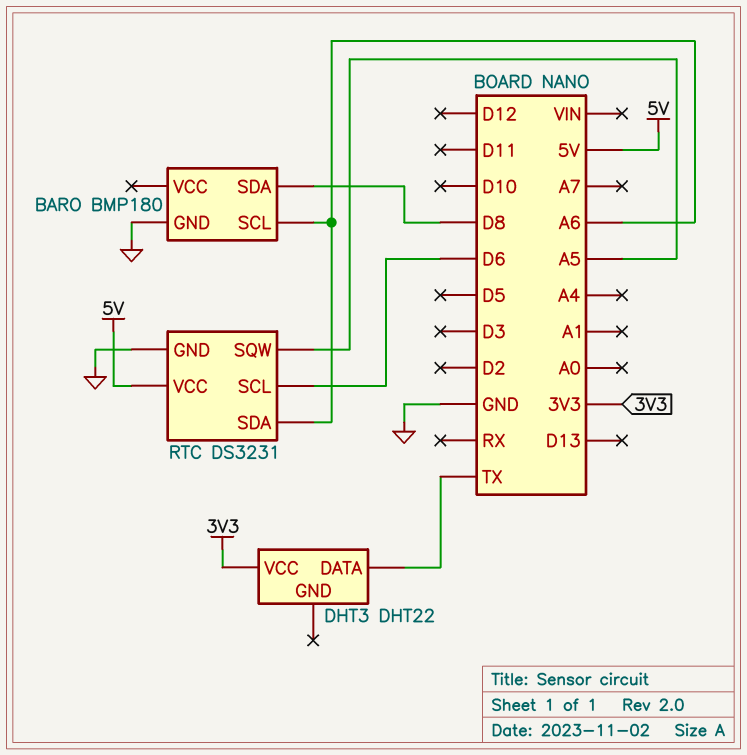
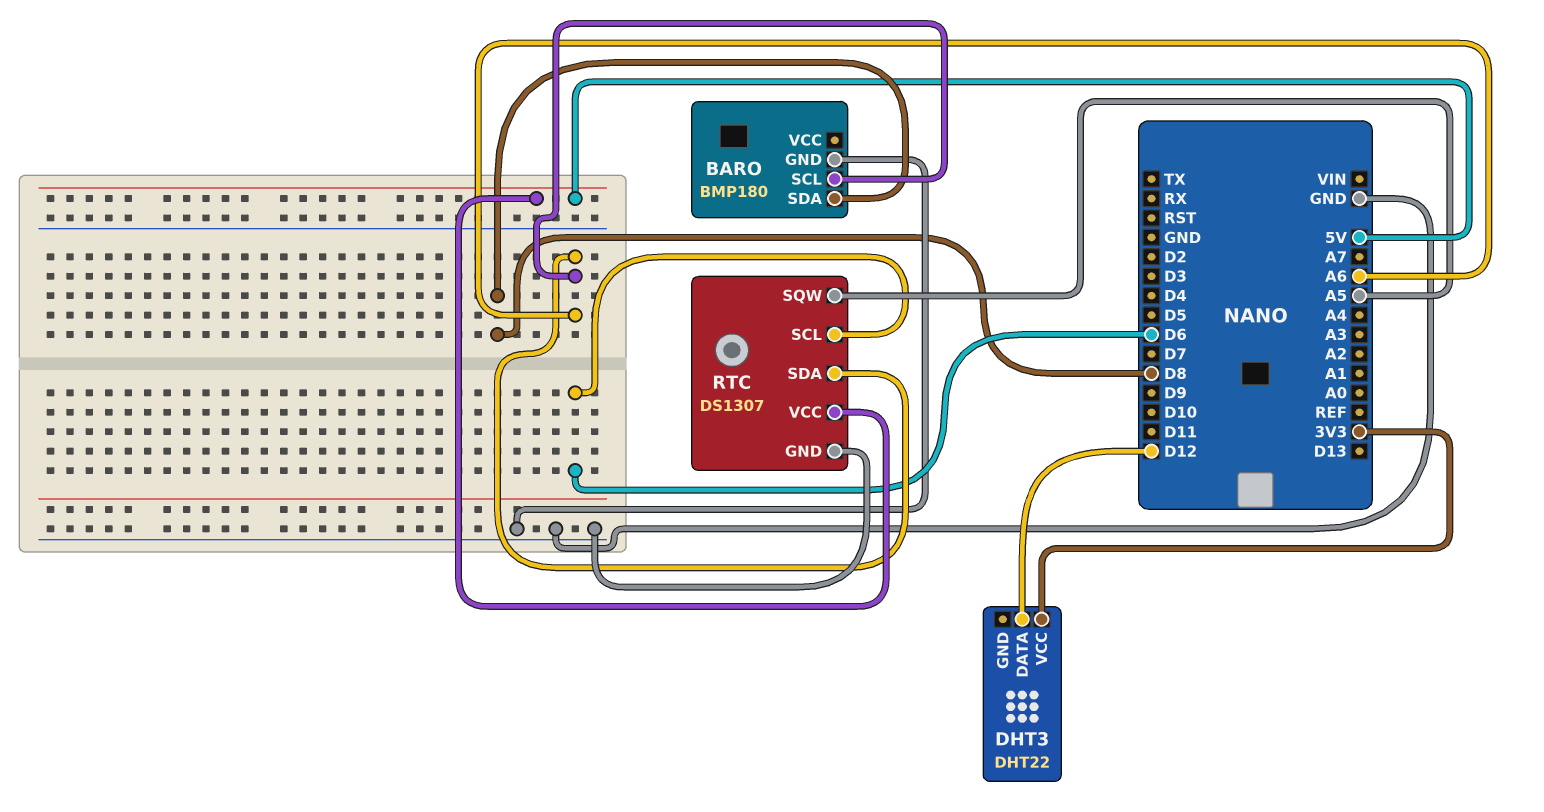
DHT3 pin DATA: TX -> D12
RTC: DS3231 -> DS1307

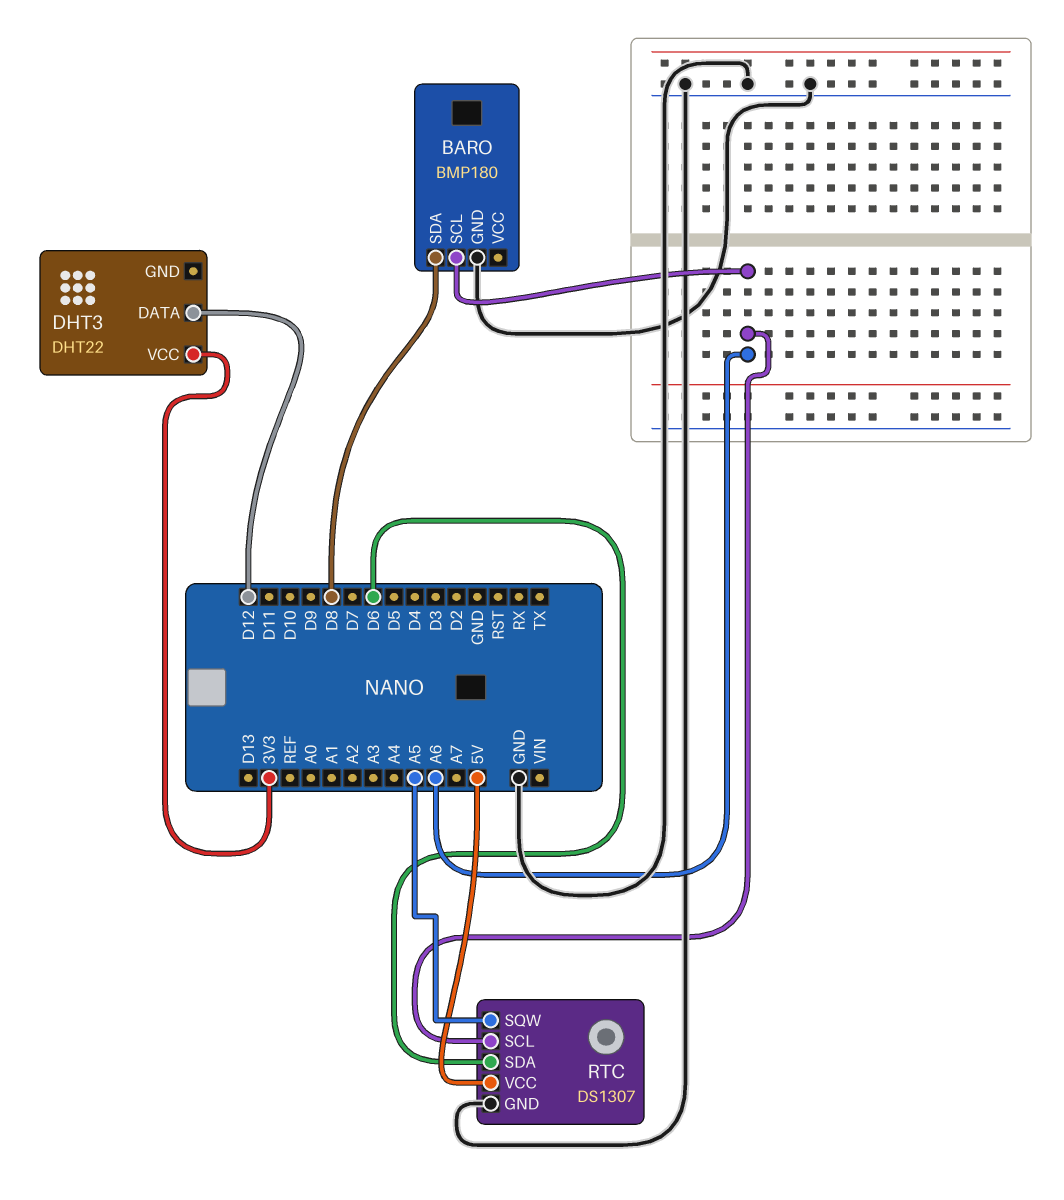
RTC pin SCL: D6 -> A6
RTC pin SDA: A6 -> D6

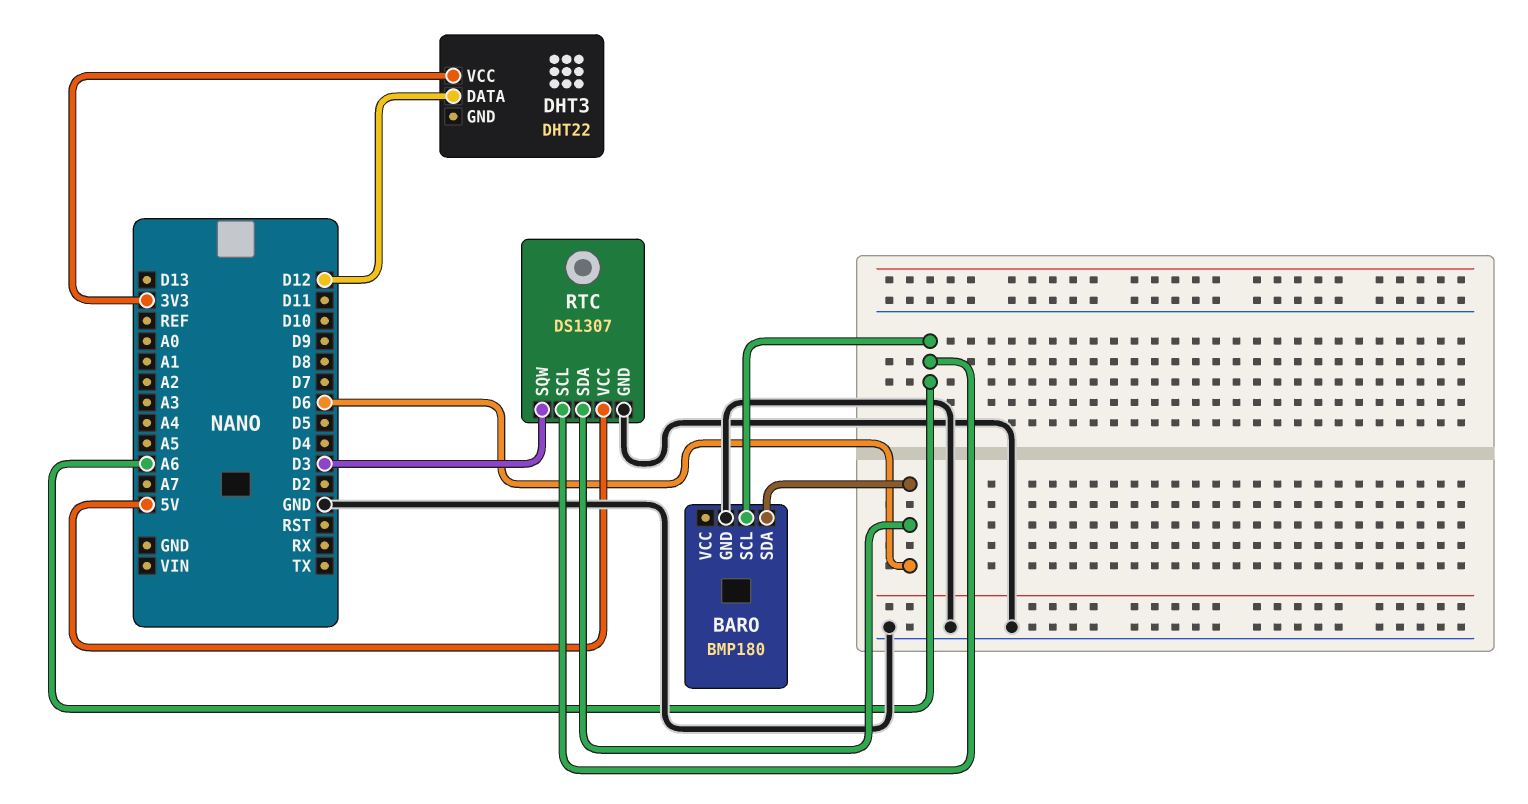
BARO pin SDA: D8 -> D6
RTC pin SQW: A5 -> D3

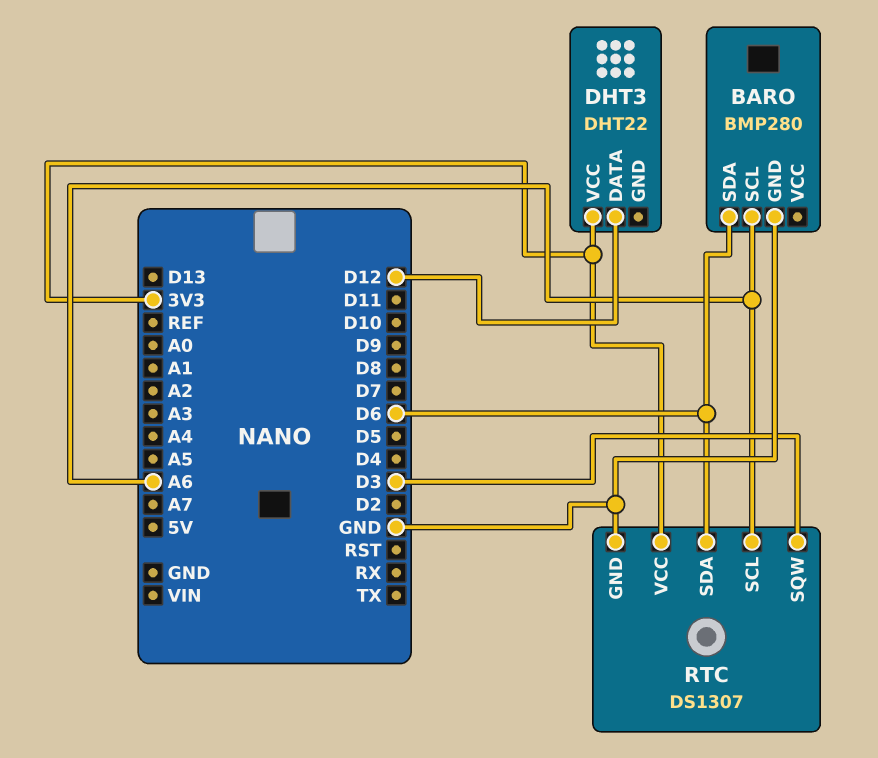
BARO: BMP180 -> BMP280
RTC pin VCC: 5V -> 3V3

